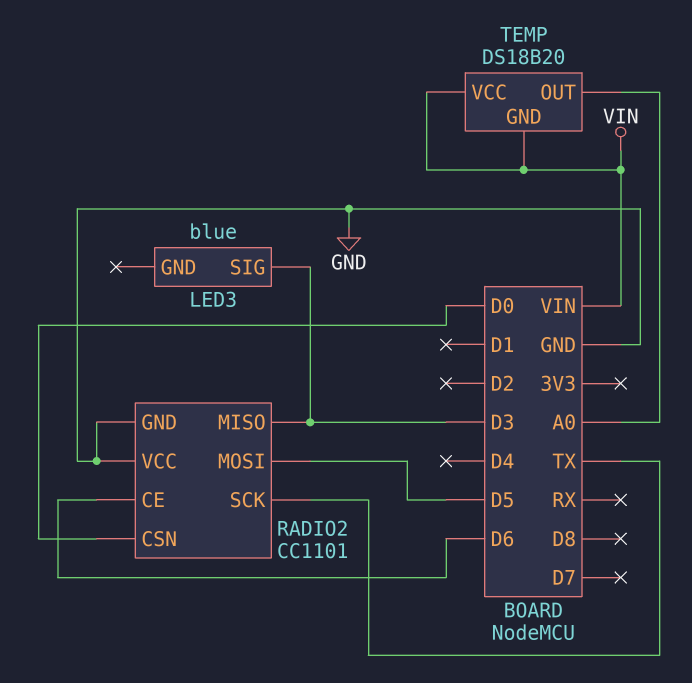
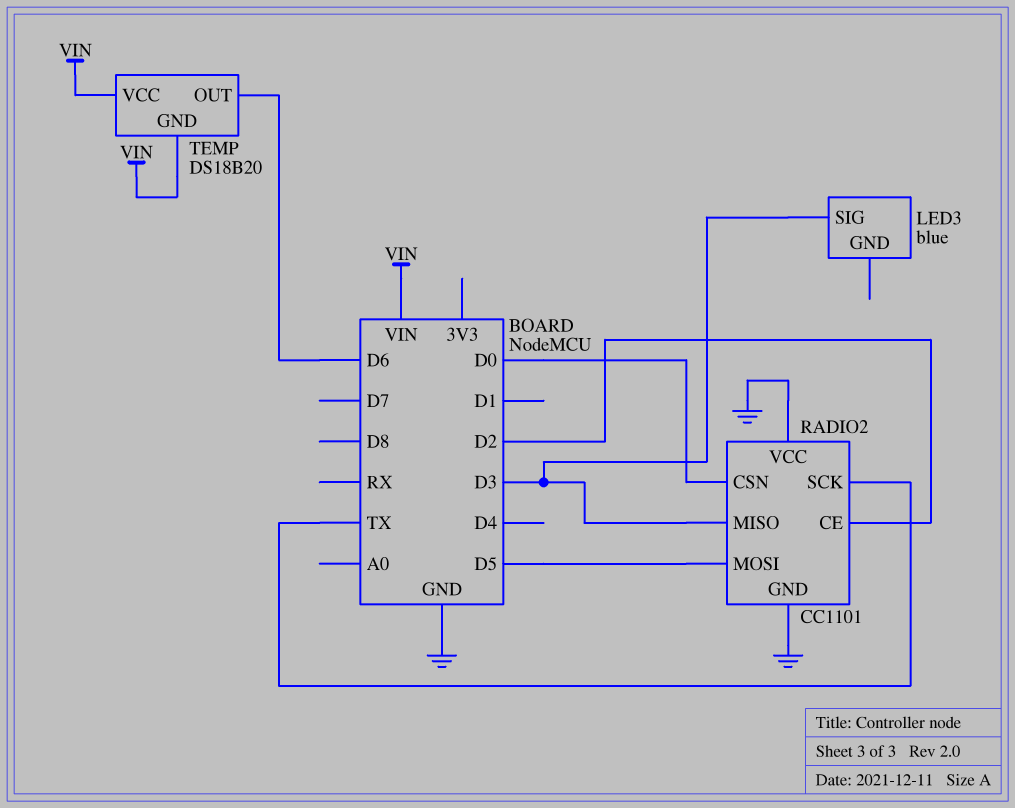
RADIO2 pin CE: D6 -> D2
TEMP pin OUT: A0 -> D6

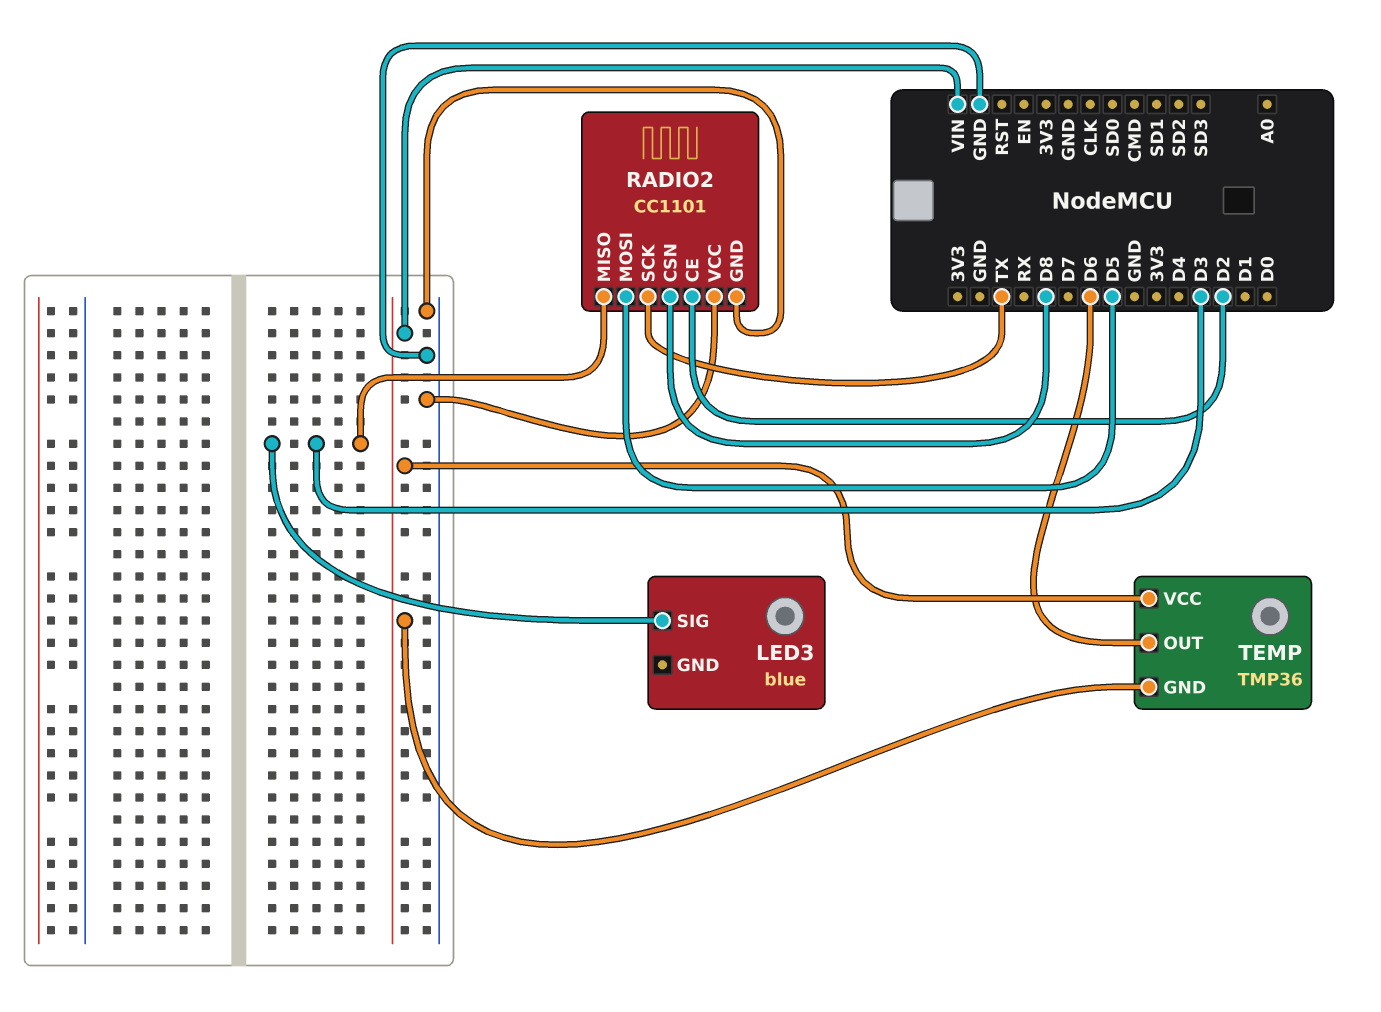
RADIO2 pin CSN: D0 -> D8
TEMP: DS18B20 -> TMP36

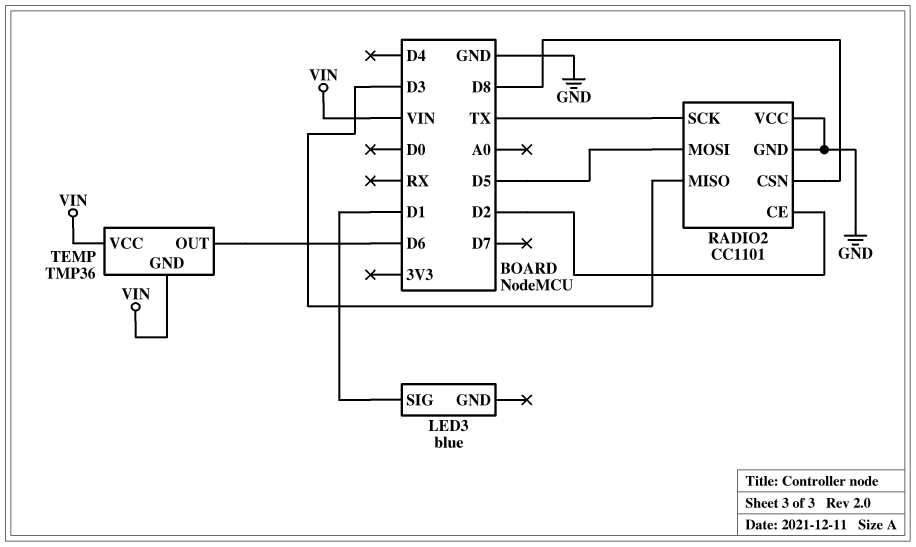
LED3 pin SIG: D3 -> D1

